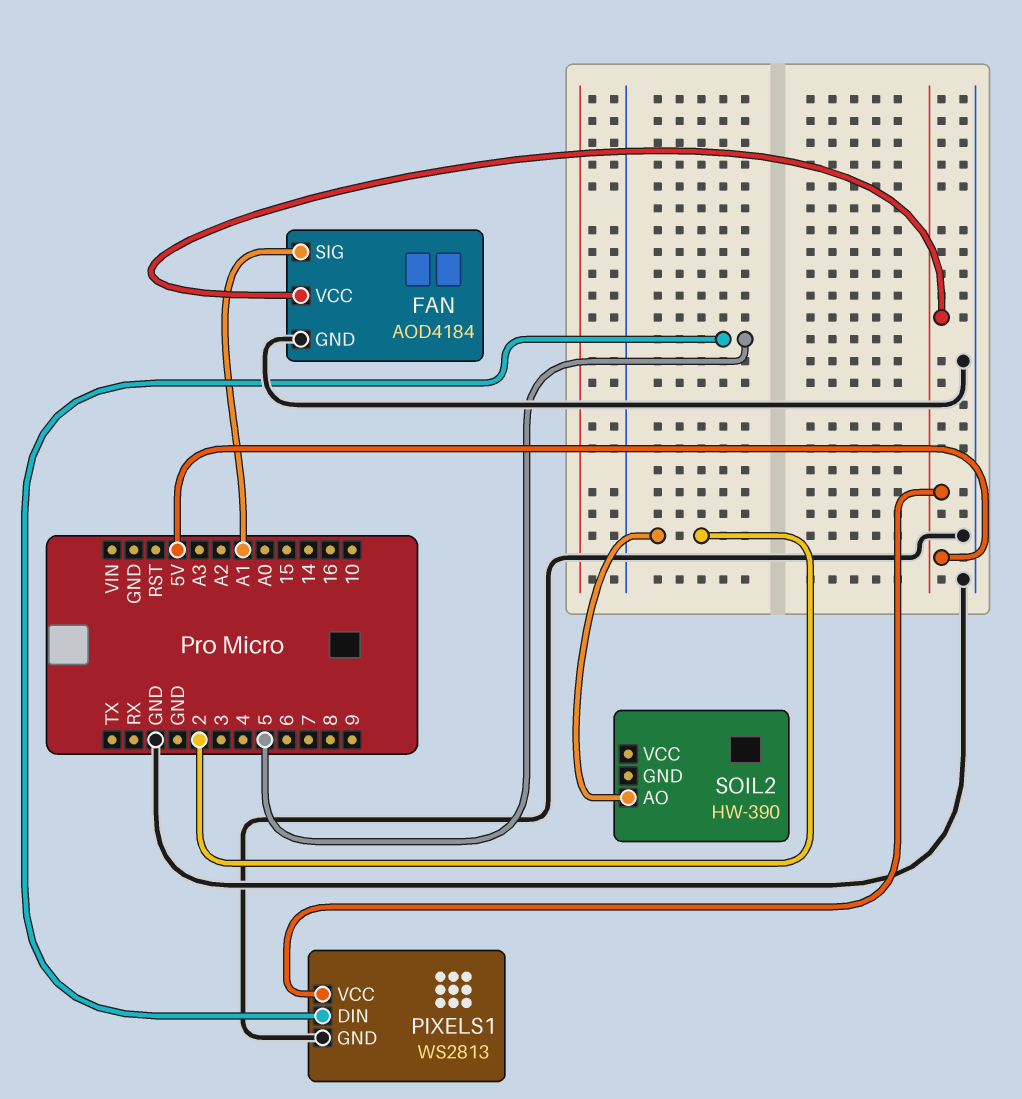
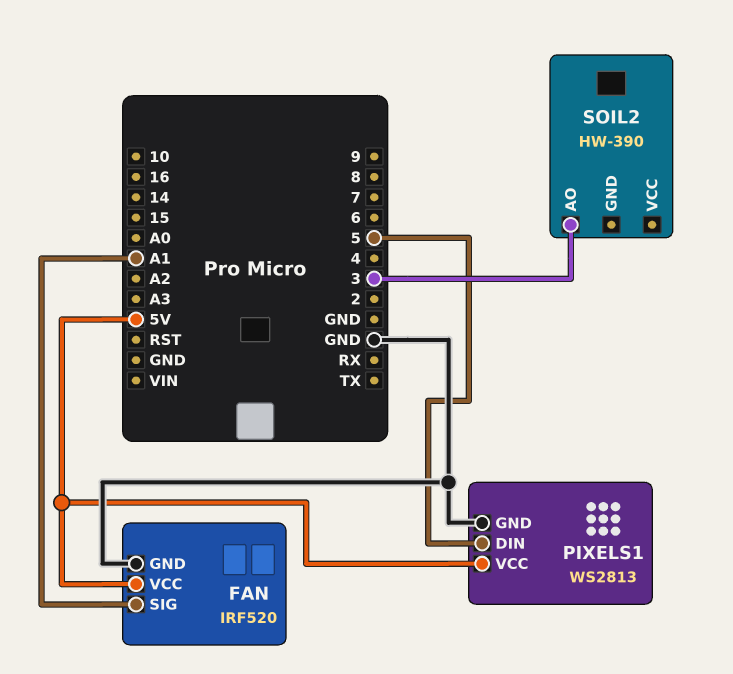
FAN: AOD4184 -> IRF520
SOIL2 pin AO: 2 -> 3

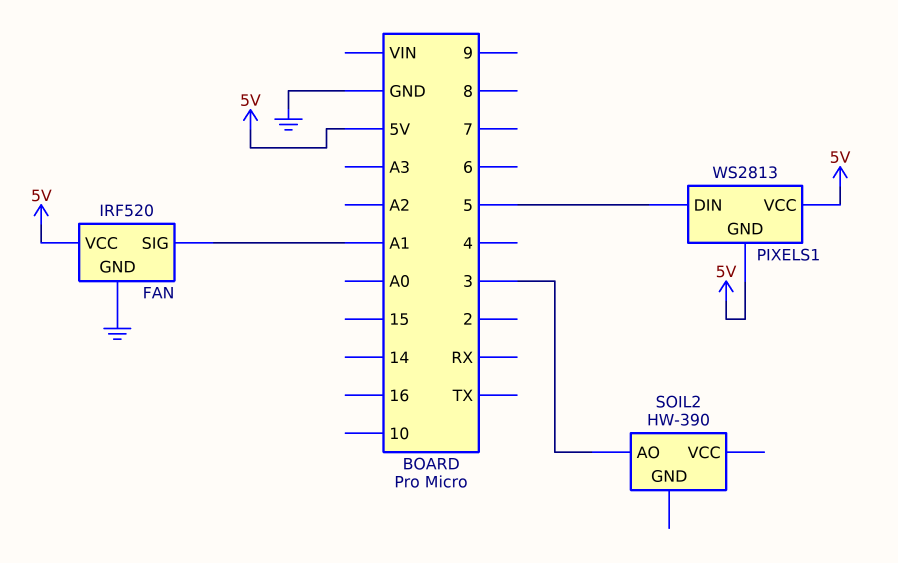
PIXELS1 pin GND: GND -> 5V

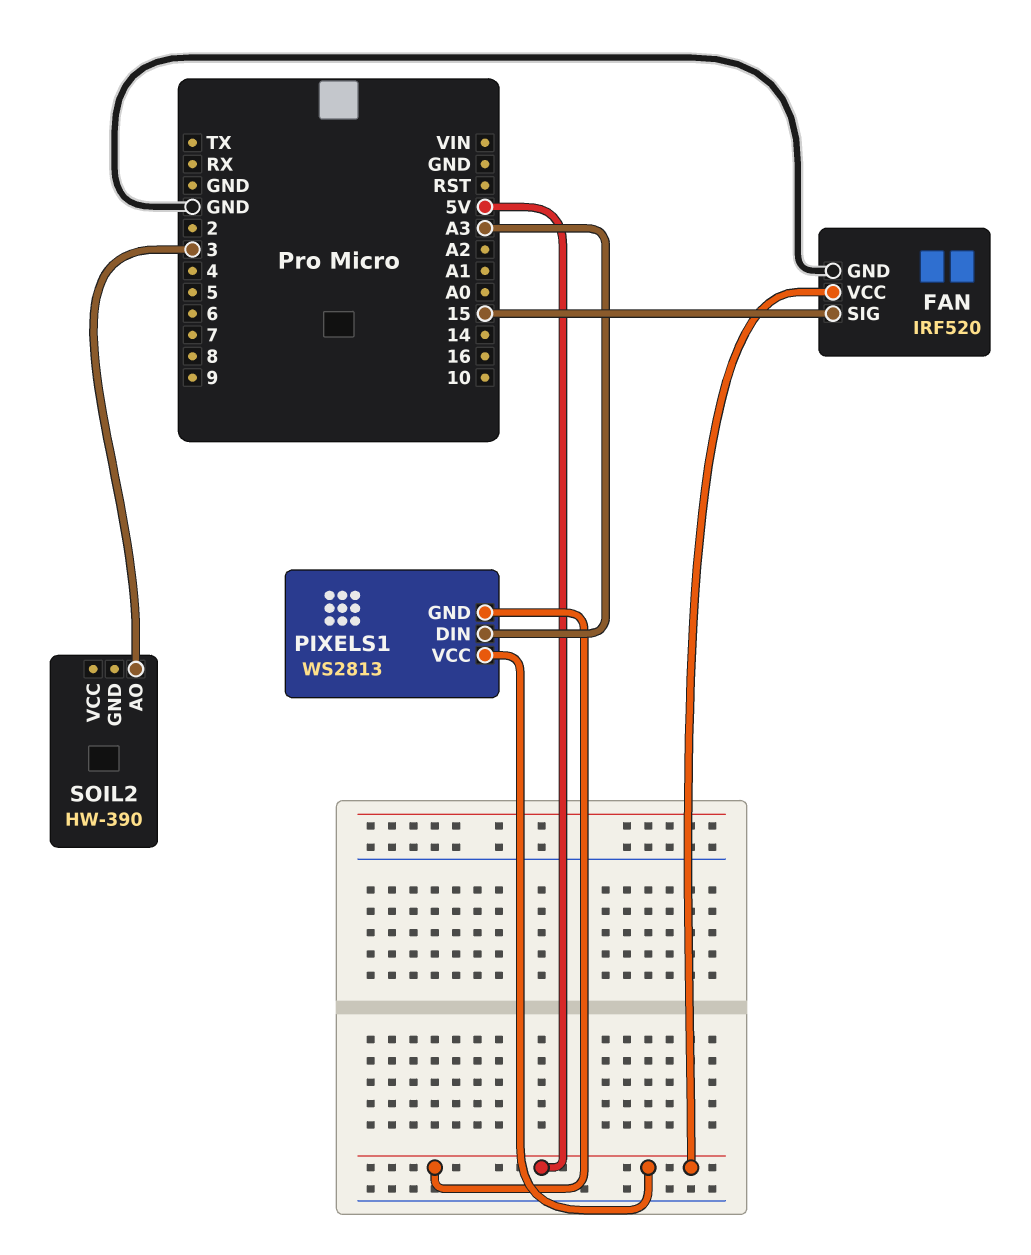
FAN pin SIG: A1 -> 15
PIXELS1 pin DIN: 5 -> A3

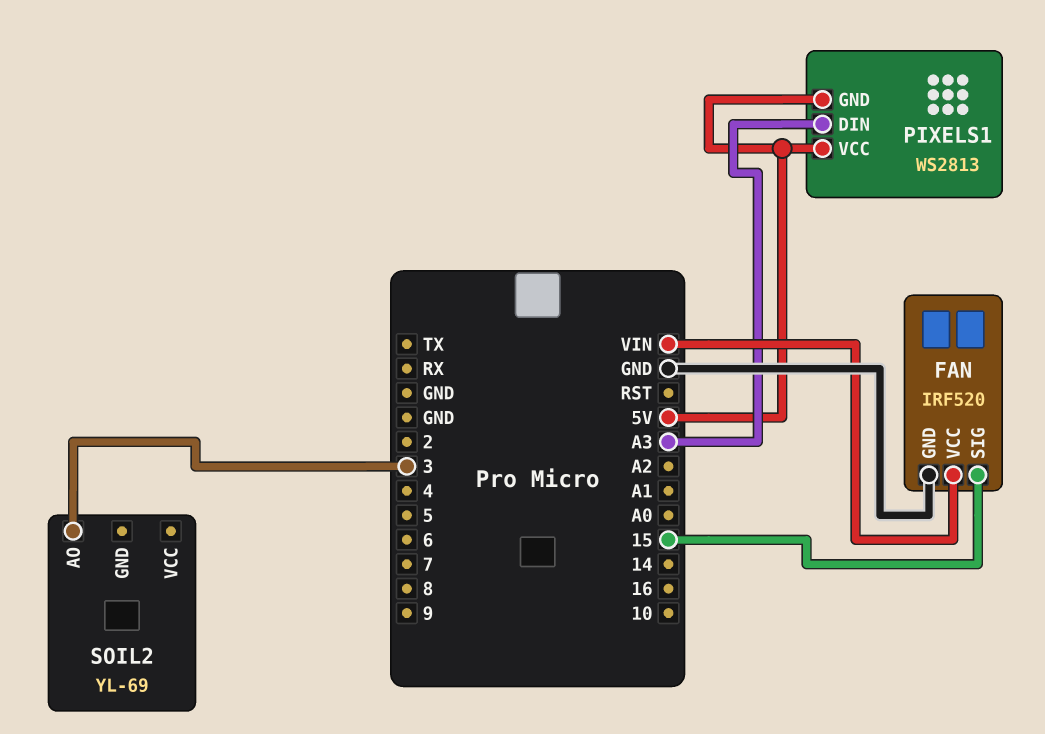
FAN pin VCC: 5V -> VIN
SOIL2: HW-390 -> YL-69

